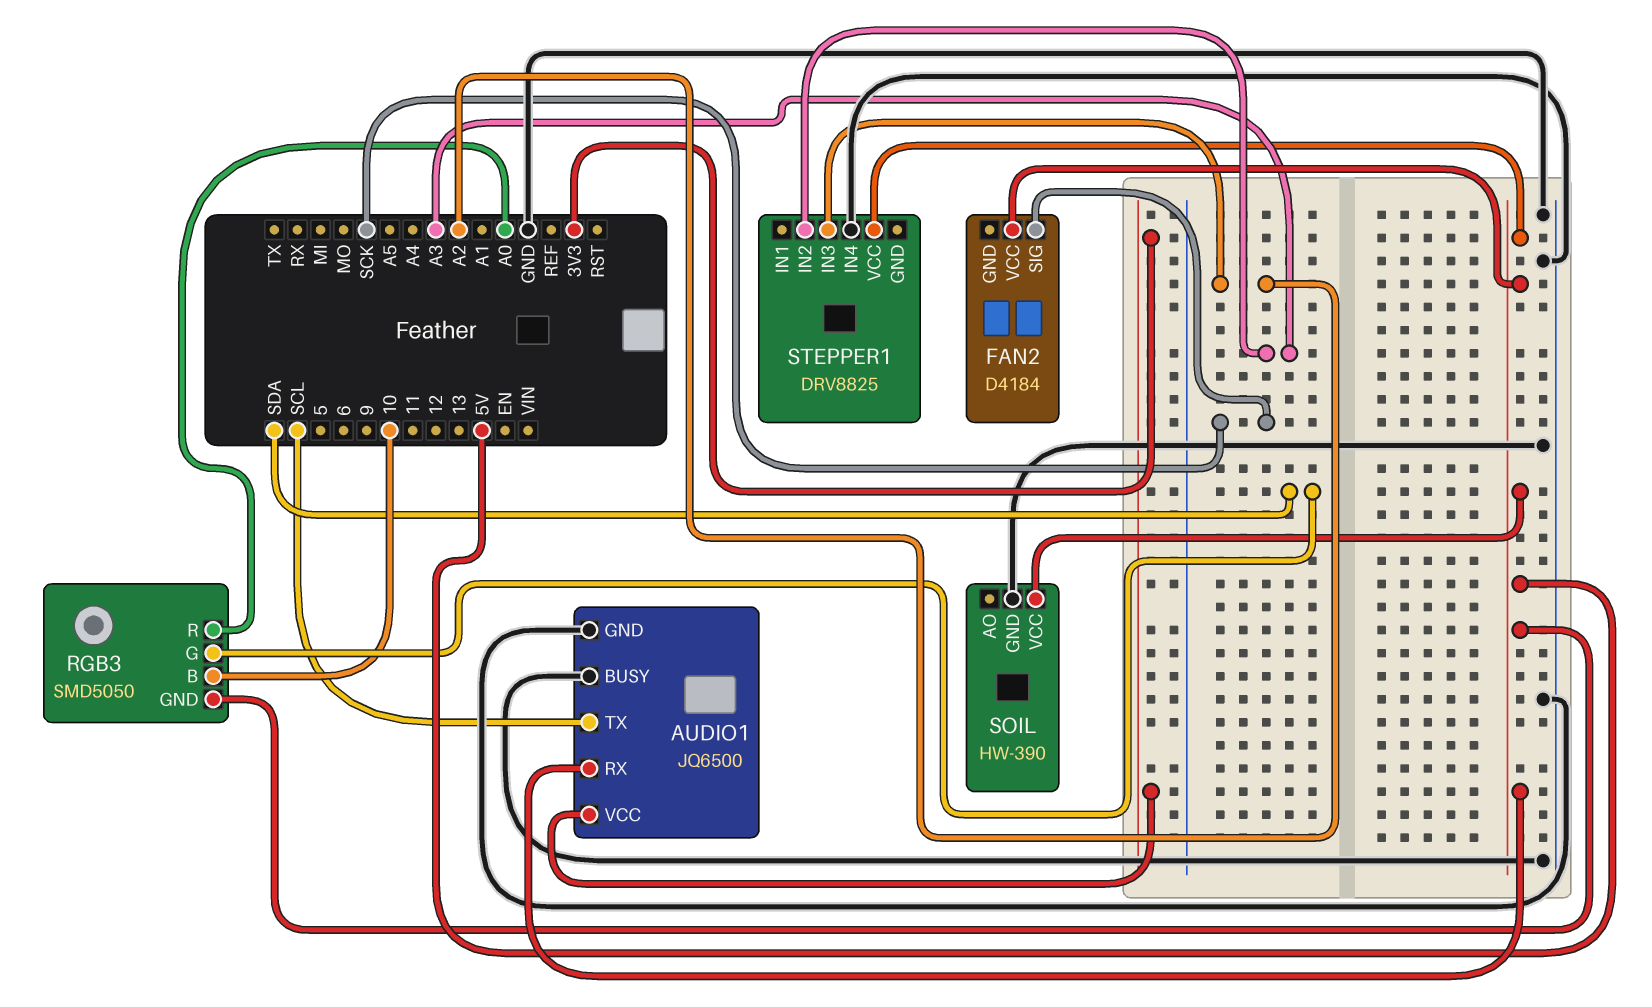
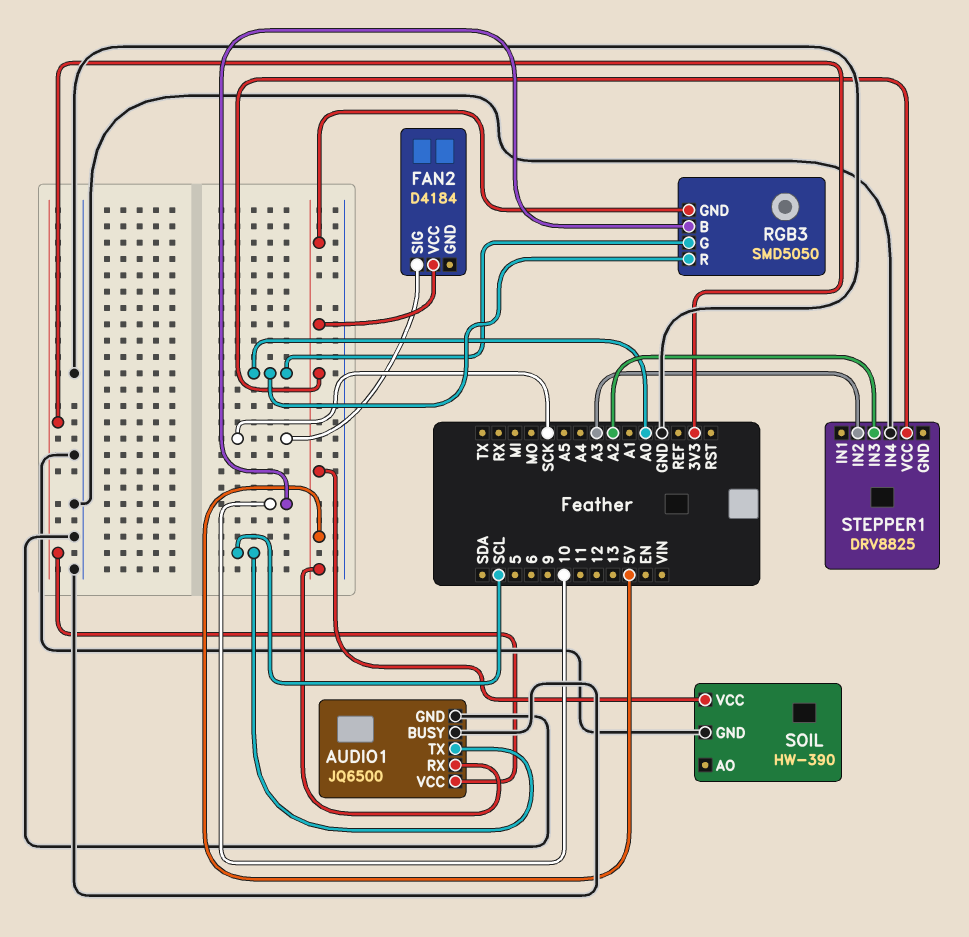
RGB3 pin G: SDA -> A0

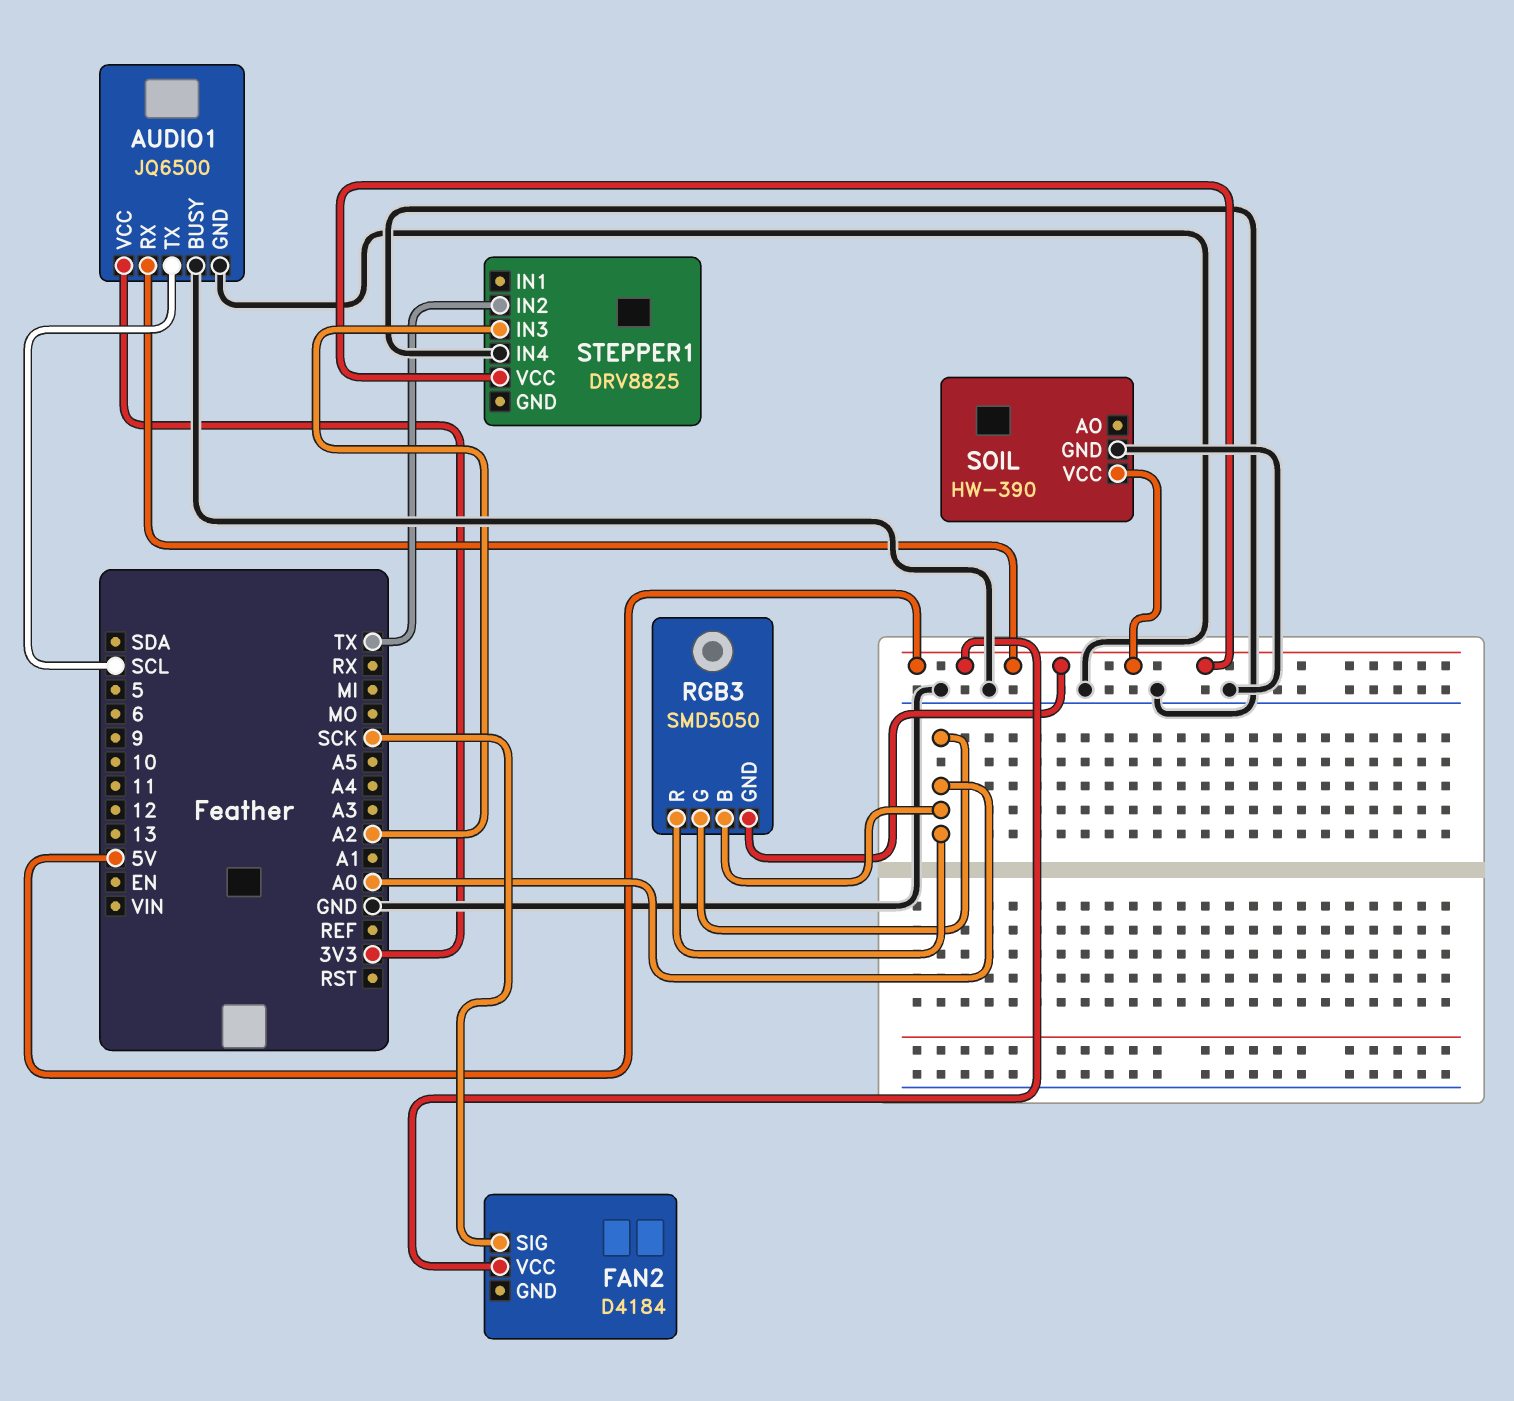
RGB3 pin B: 10 -> A0
STEPPER1 pin IN2: A3 -> TX

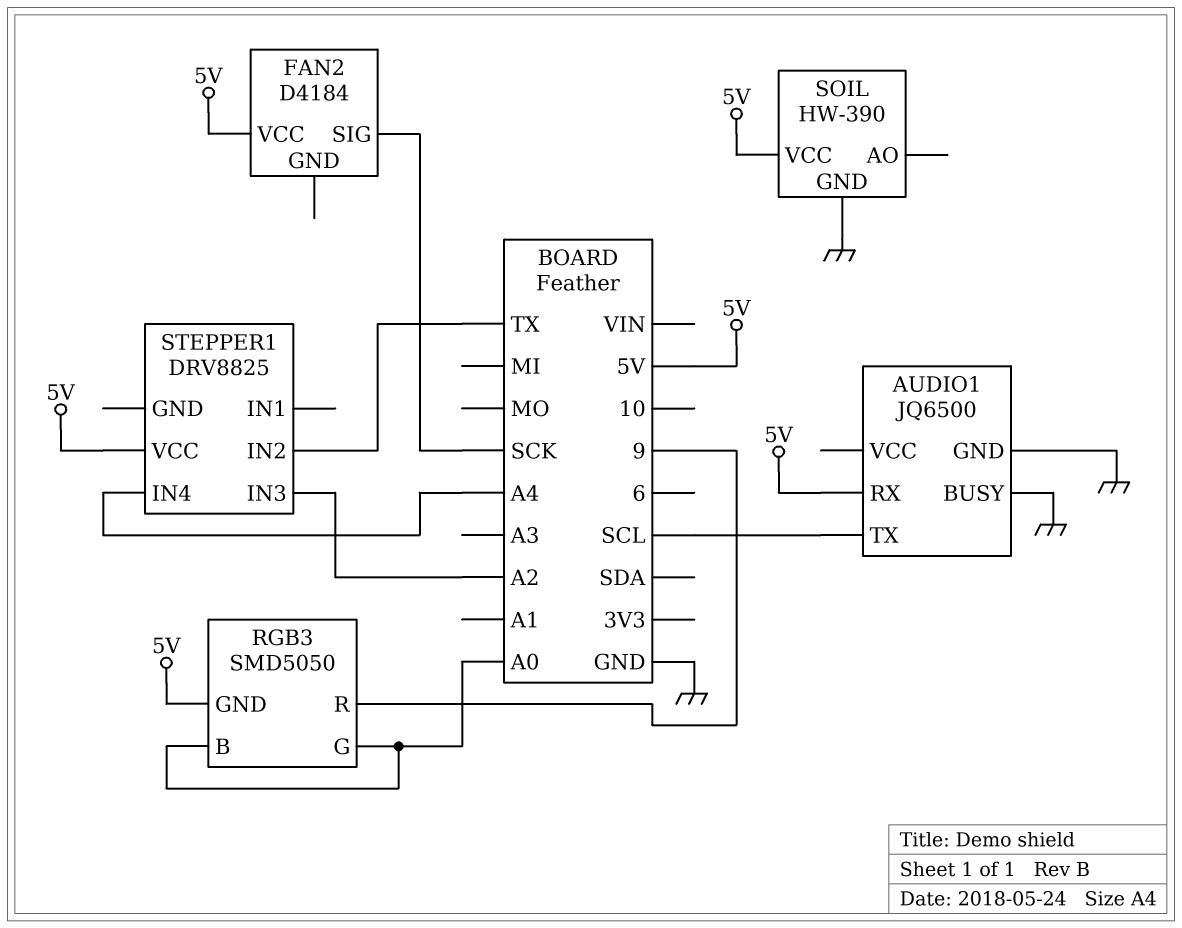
AUDIO1 pin VCC: 3V3 -> none
RGB3 pin R: A0 -> 9
STEPPER1 pin IN4: GND -> A4

